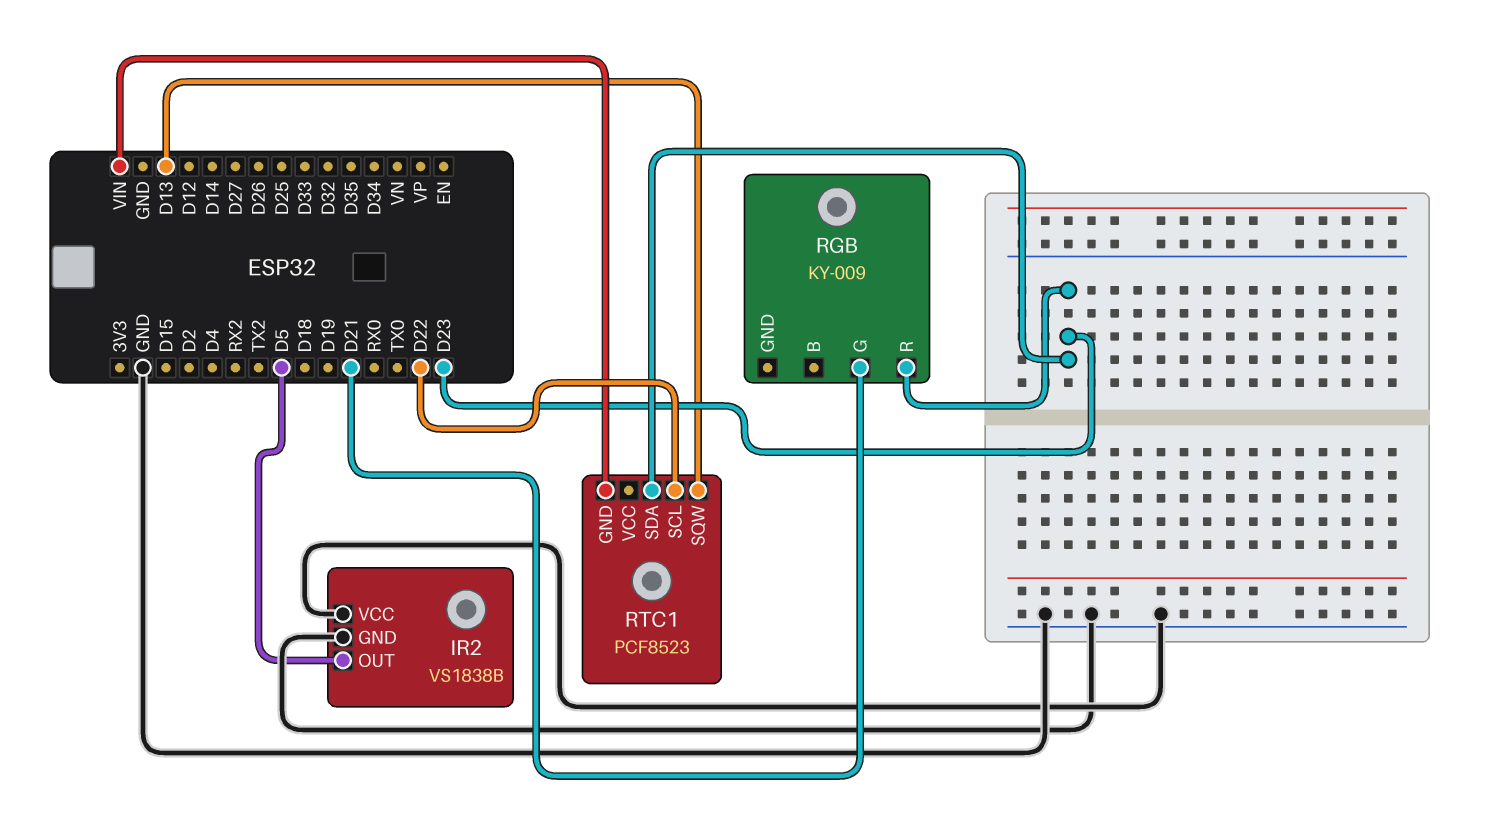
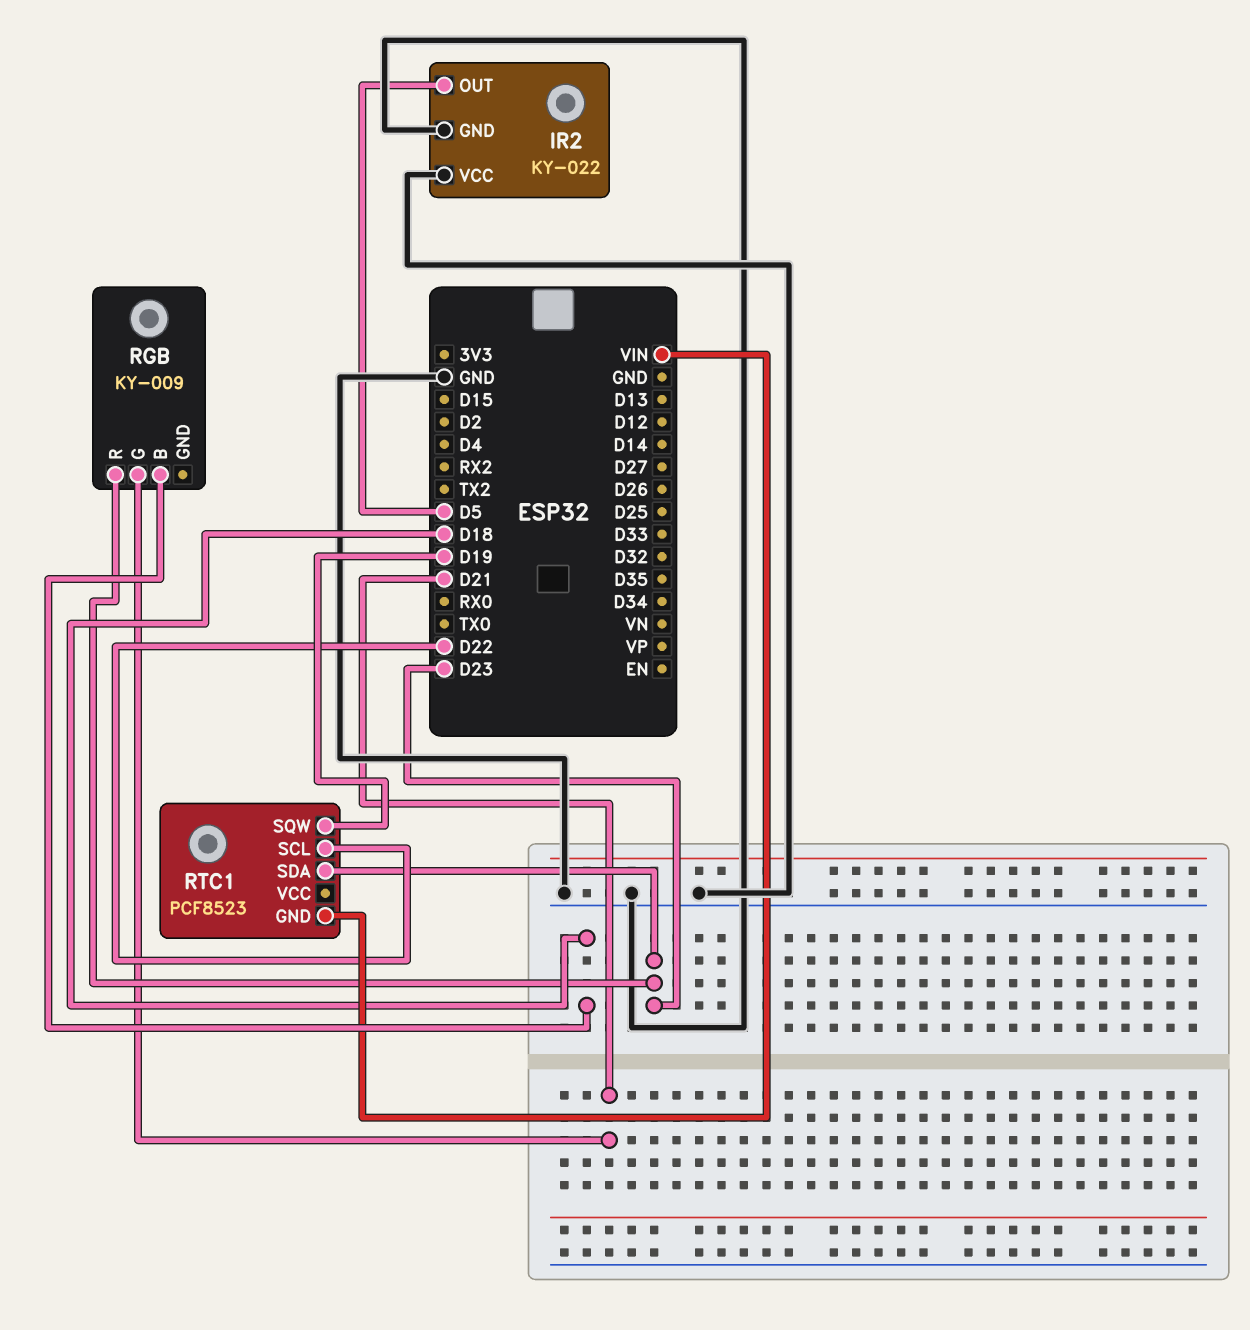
IR2: VS1838B -> KY-022
RGB pin B: none -> D18
RTC1 pin SQW: D13 -> D19

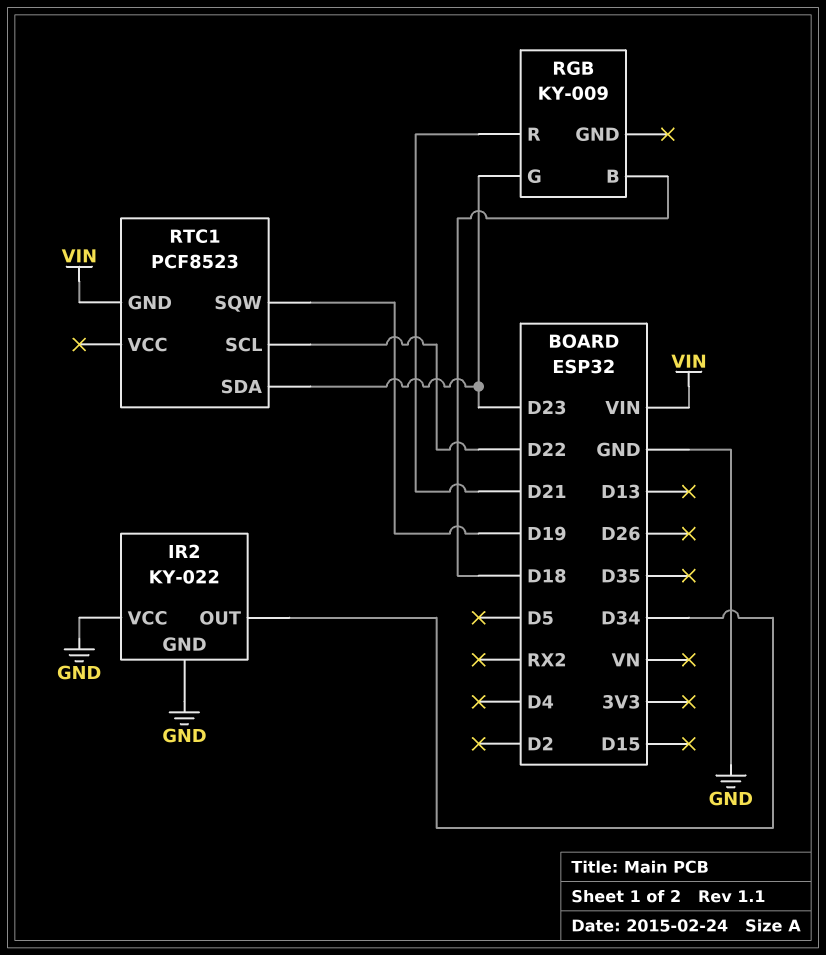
IR2 pin OUT: D5 -> D34
RGB pin G: D21 -> D23
RGB pin R: D23 -> D21

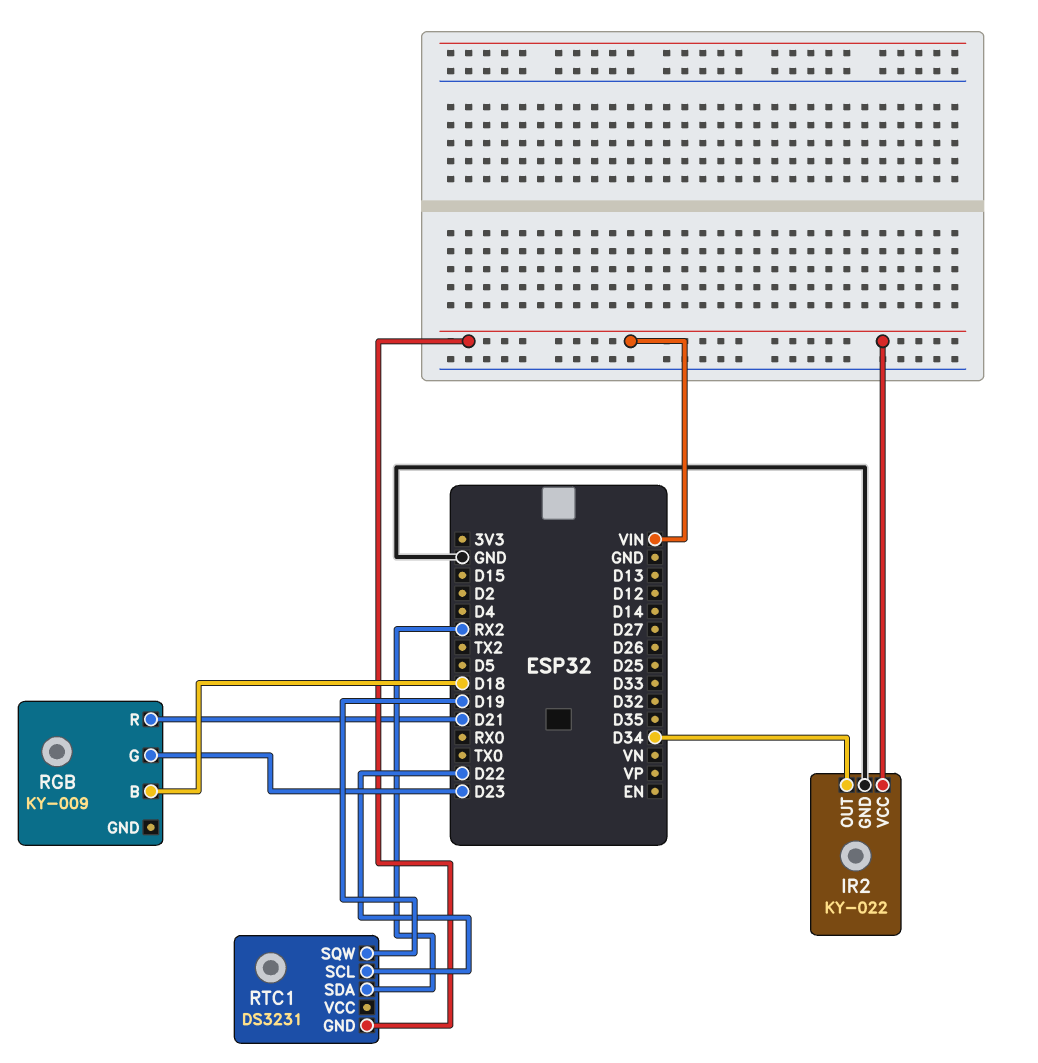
IR2 pin VCC: GND -> VIN
RTC1: PCF8523 -> DS3231
RTC1 pin SDA: D23 -> RX2

